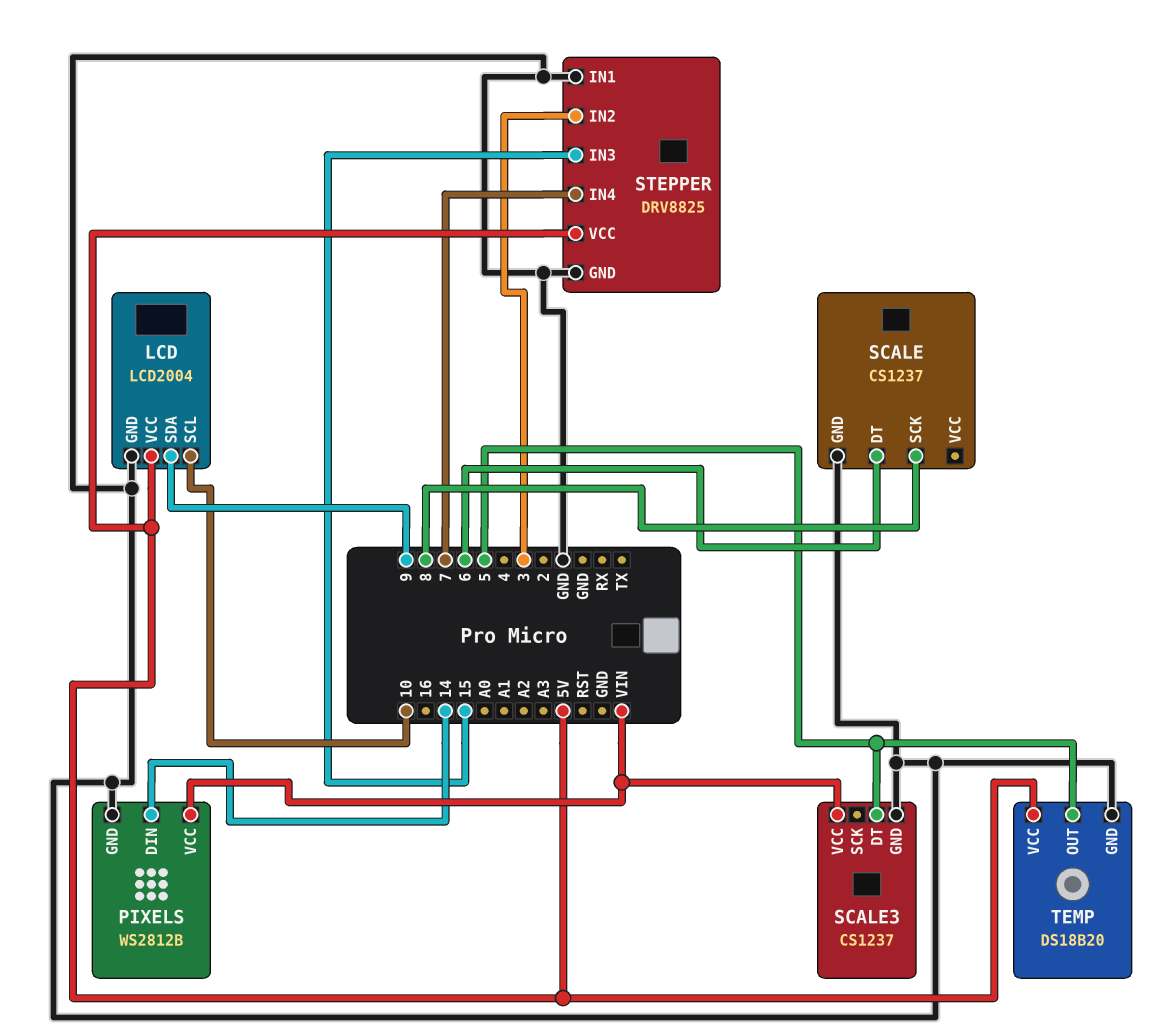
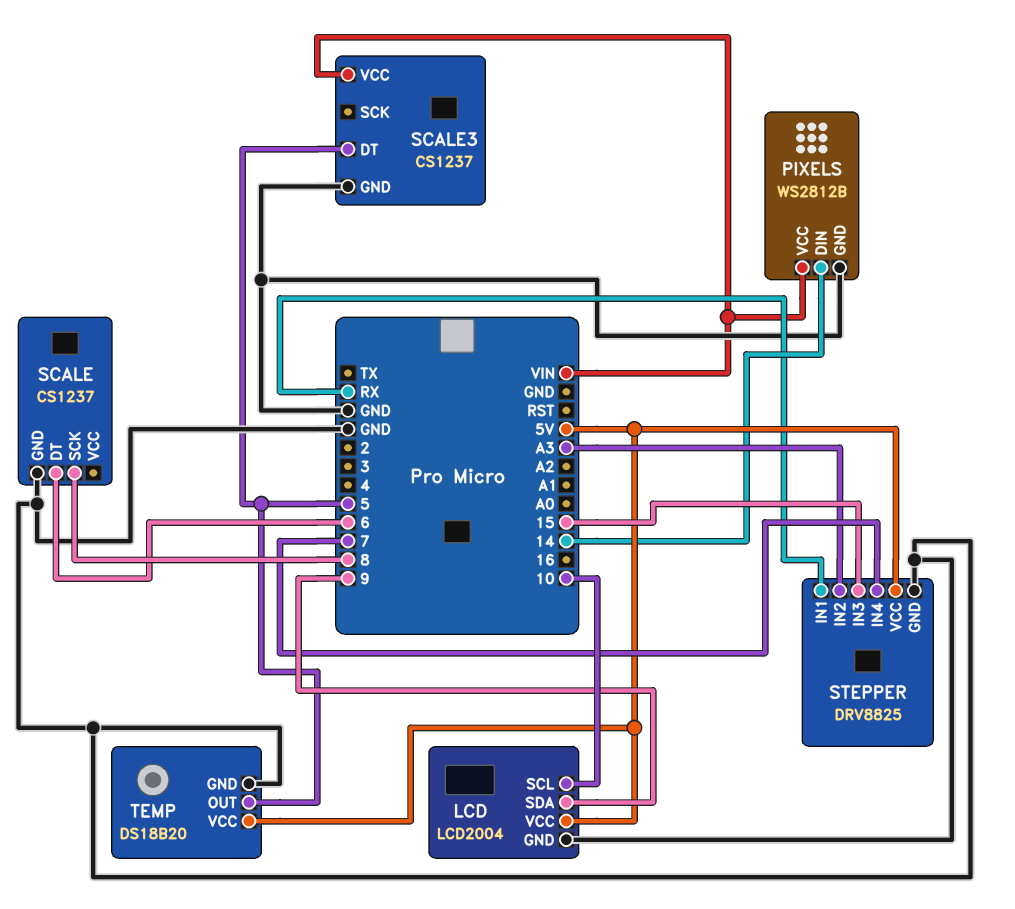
STEPPER pin IN1: GND -> RX
STEPPER pin IN2: 3 -> A3

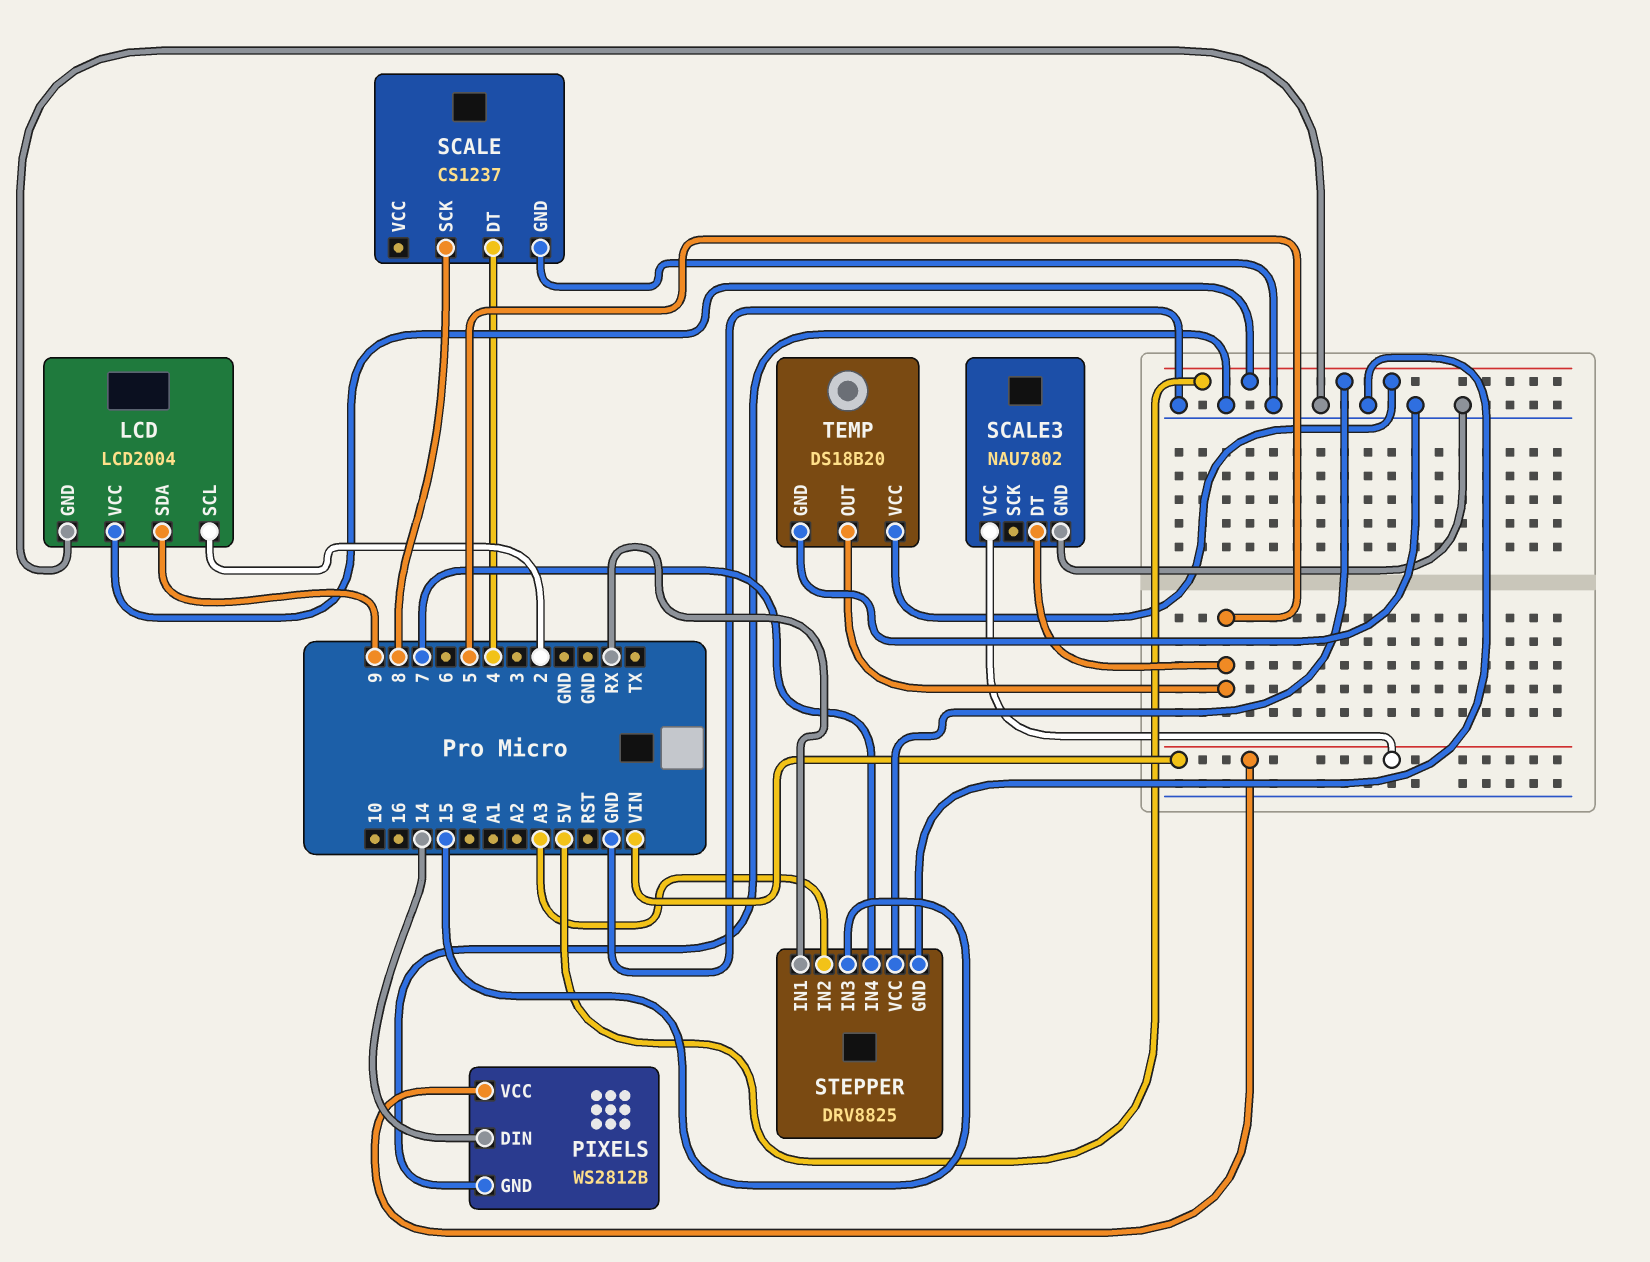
LCD pin SCL: 10 -> 2
SCALE pin DT: 6 -> 4
SCALE3: CS1237 -> NAU7802

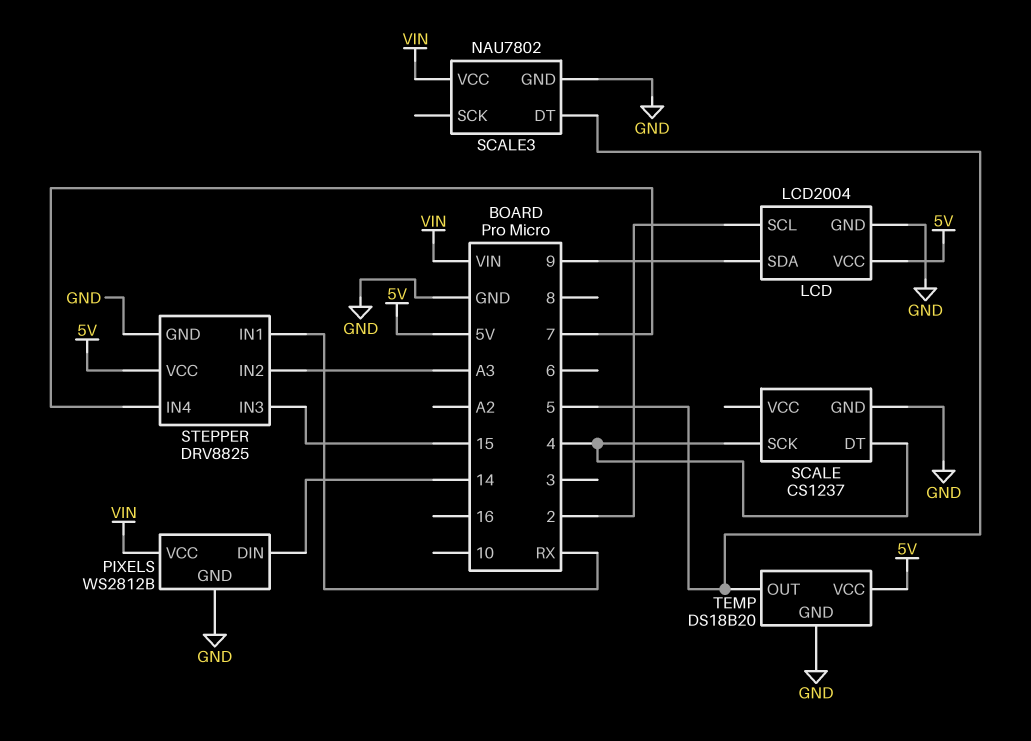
SCALE pin SCK: 8 -> 4

